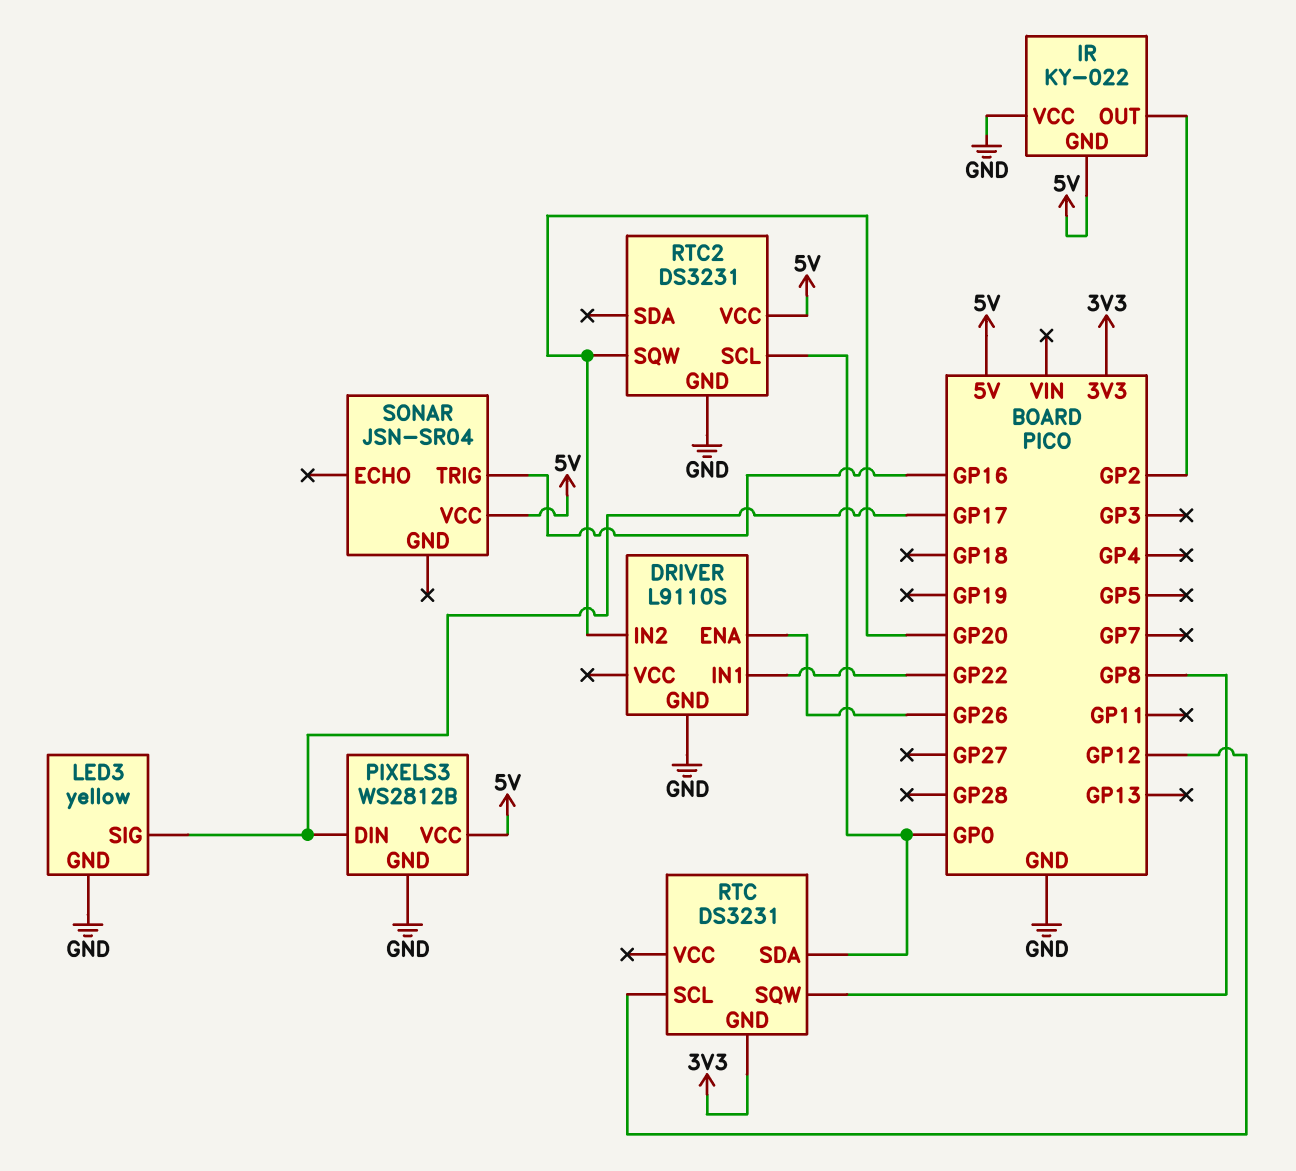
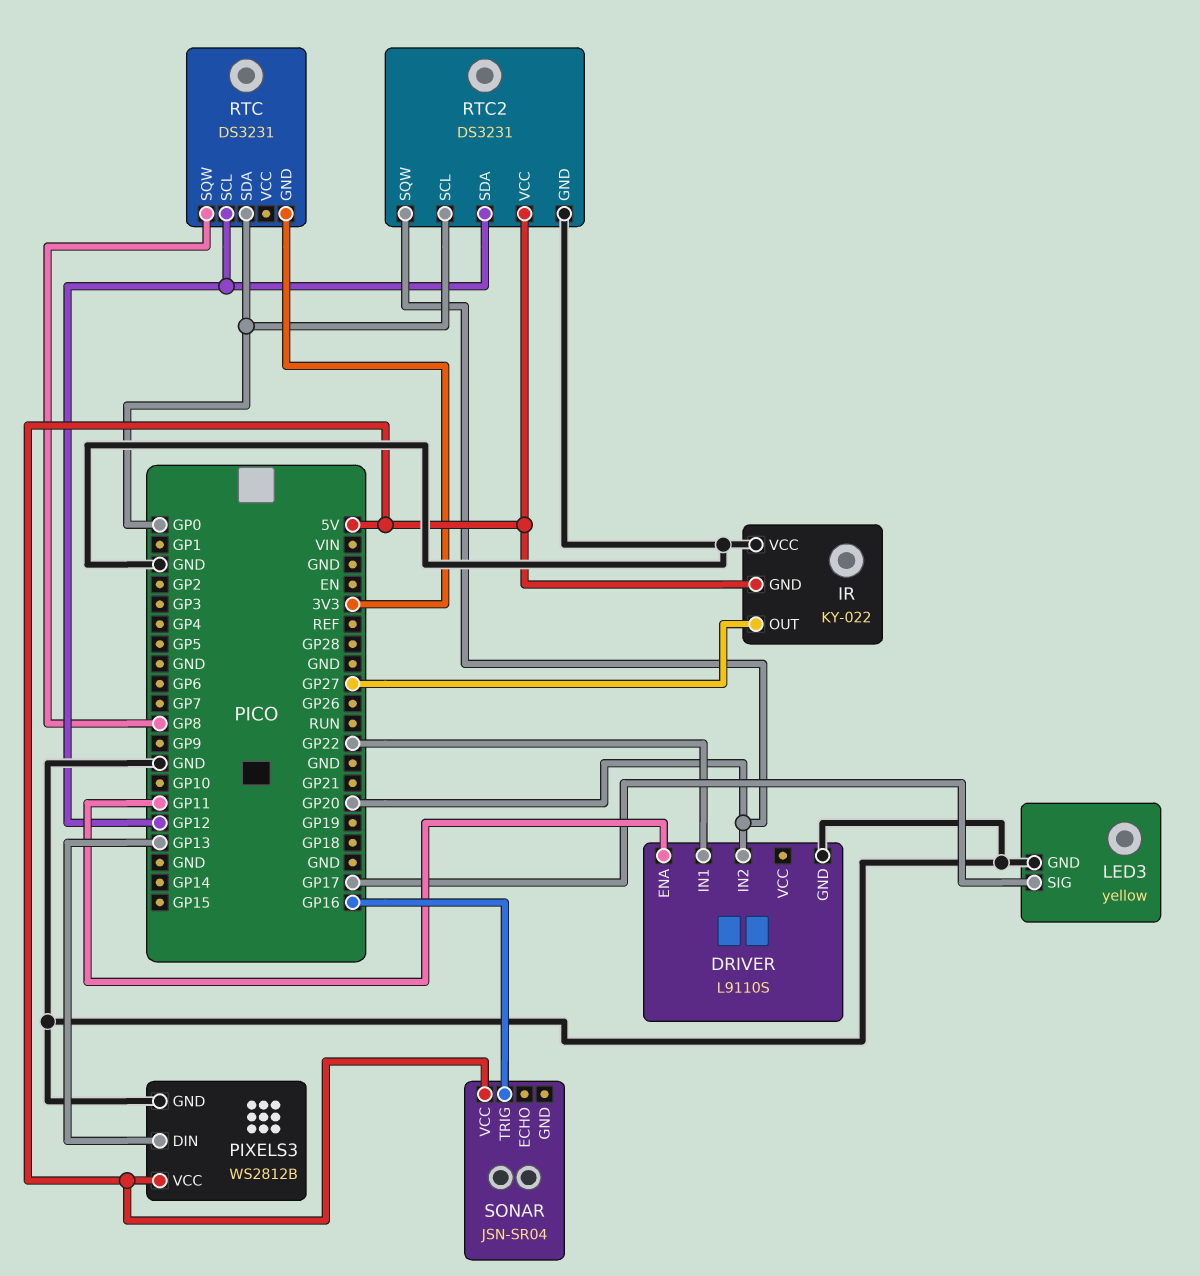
DRIVER pin ENA: GP26 -> GP11
IR pin OUT: GP2 -> GP27
PIXELS3 pin DIN: GP17 -> GP13
RTC2 pin SDA: none -> GP12

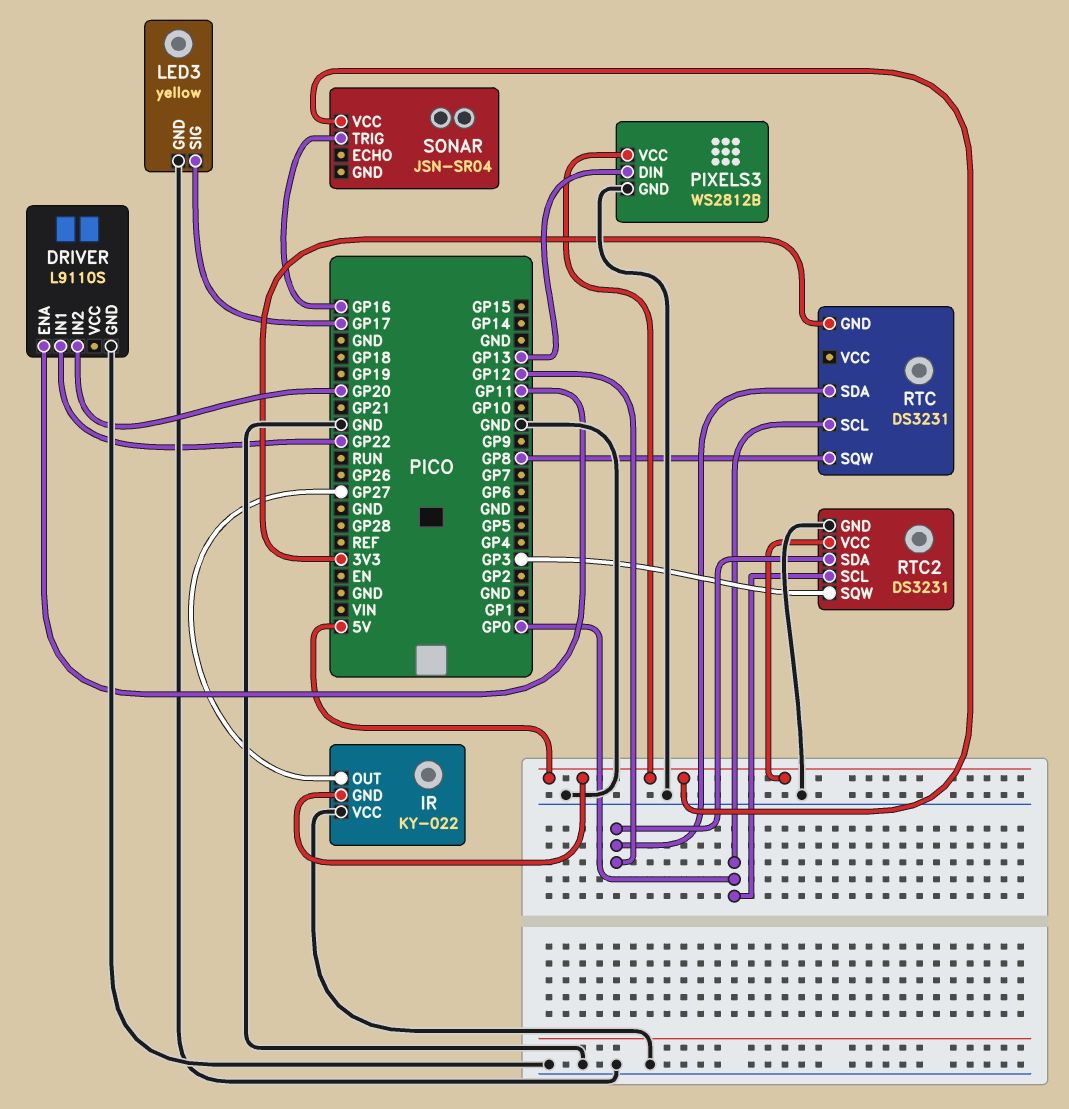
RTC pin SCL: GP12 -> GP0
RTC pin SDA: GP0 -> GP12
RTC2 pin SQW: GP20 -> GP3

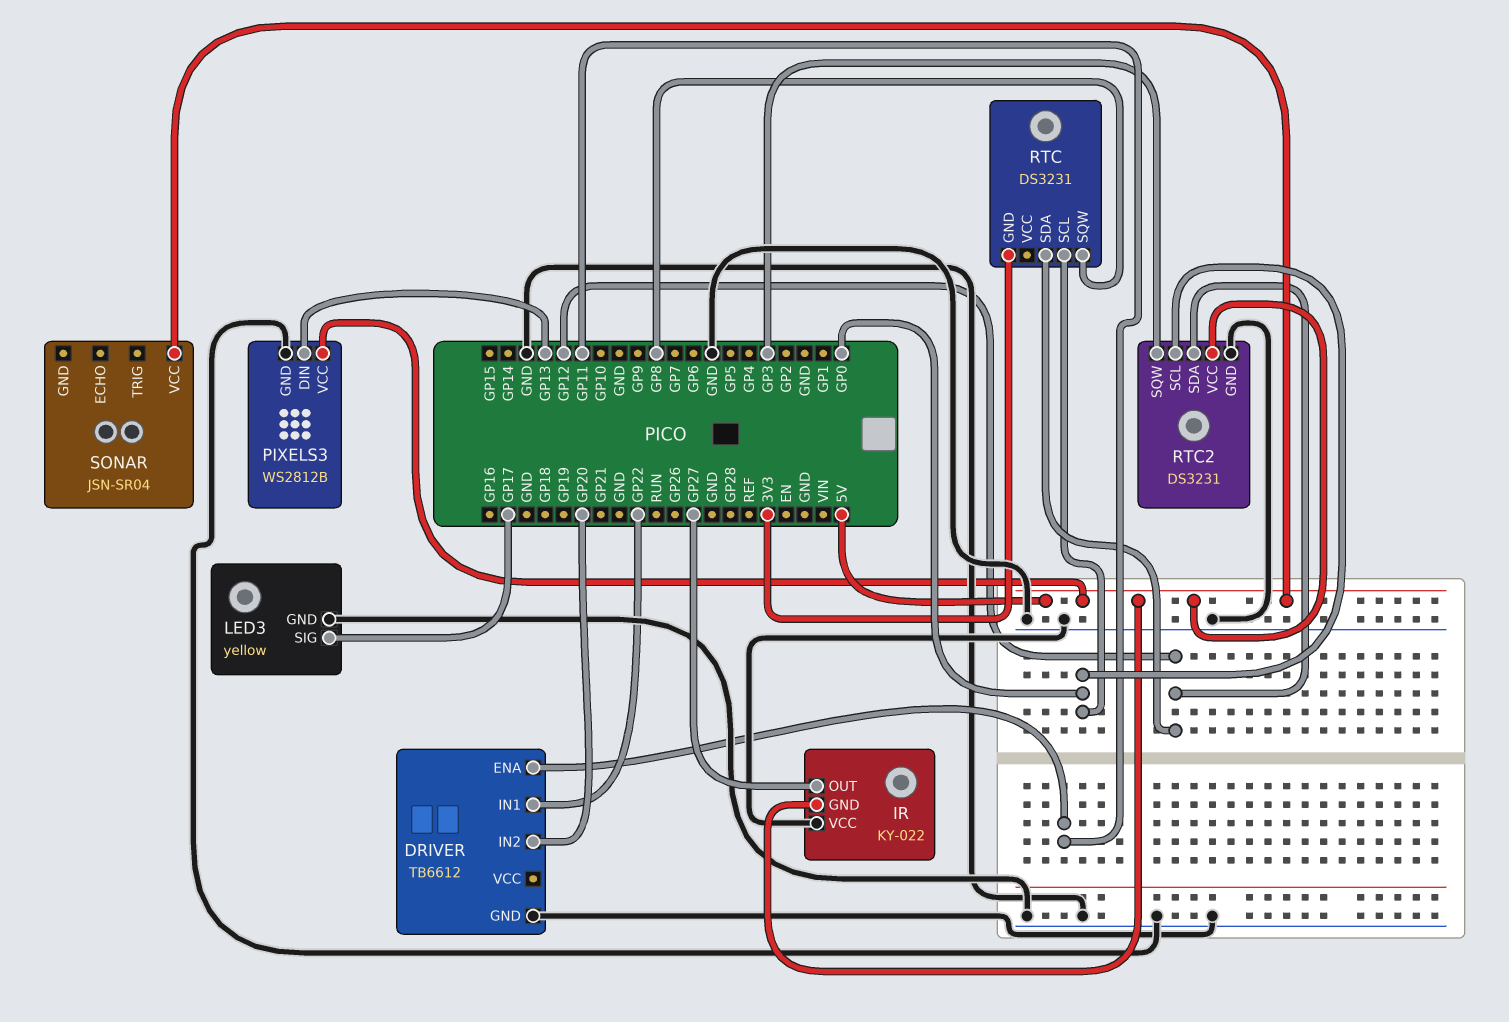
DRIVER: L9110S -> TB6612
SONAR pin TRIG: GP16 -> none

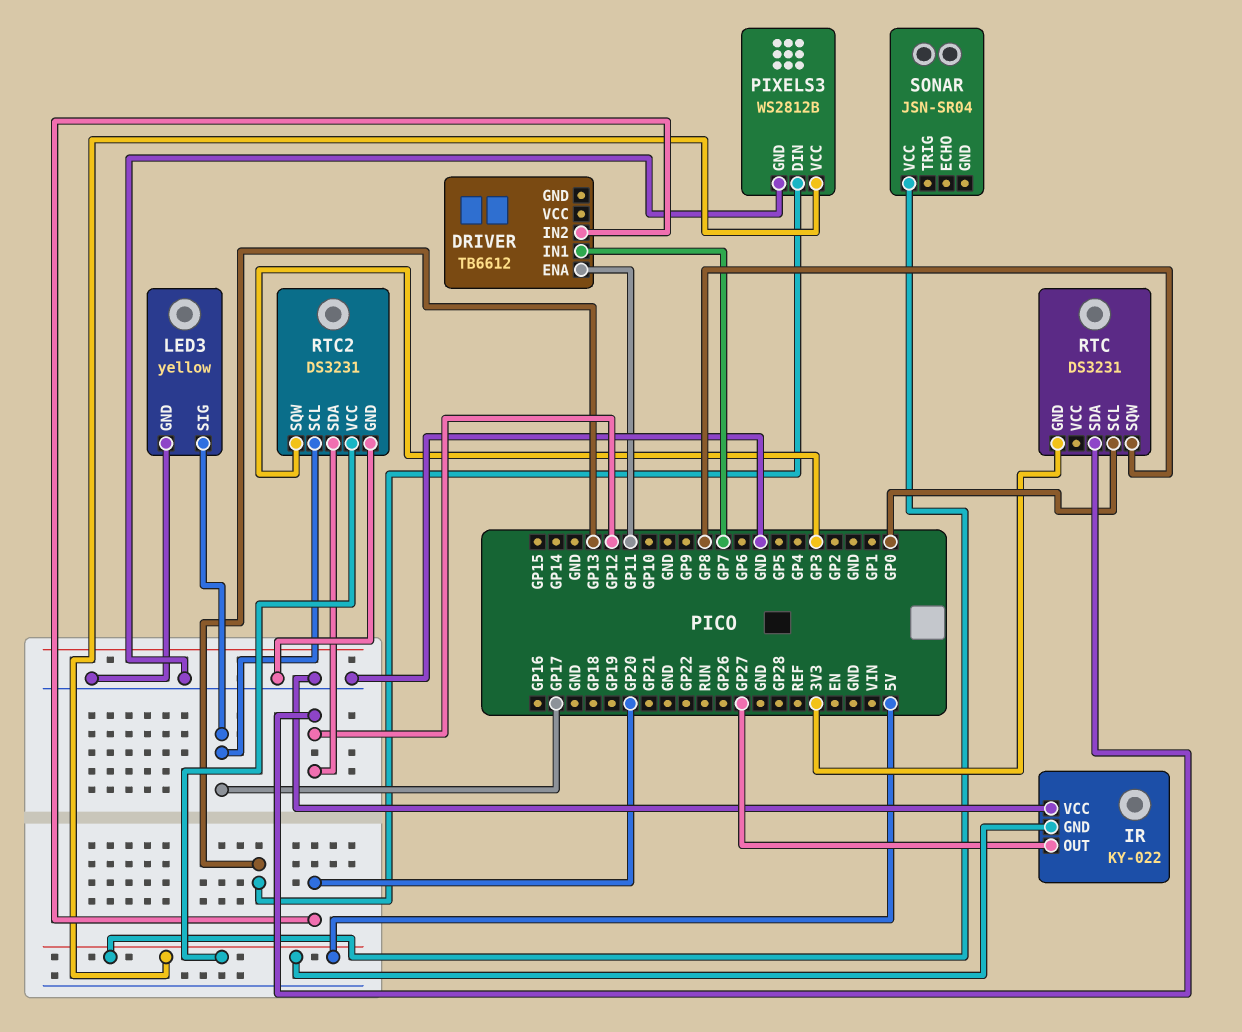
DRIVER pin GND: GND -> none
DRIVER pin IN1: GP22 -> GP7
RTC2 pin SCL: GP0 -> GP17

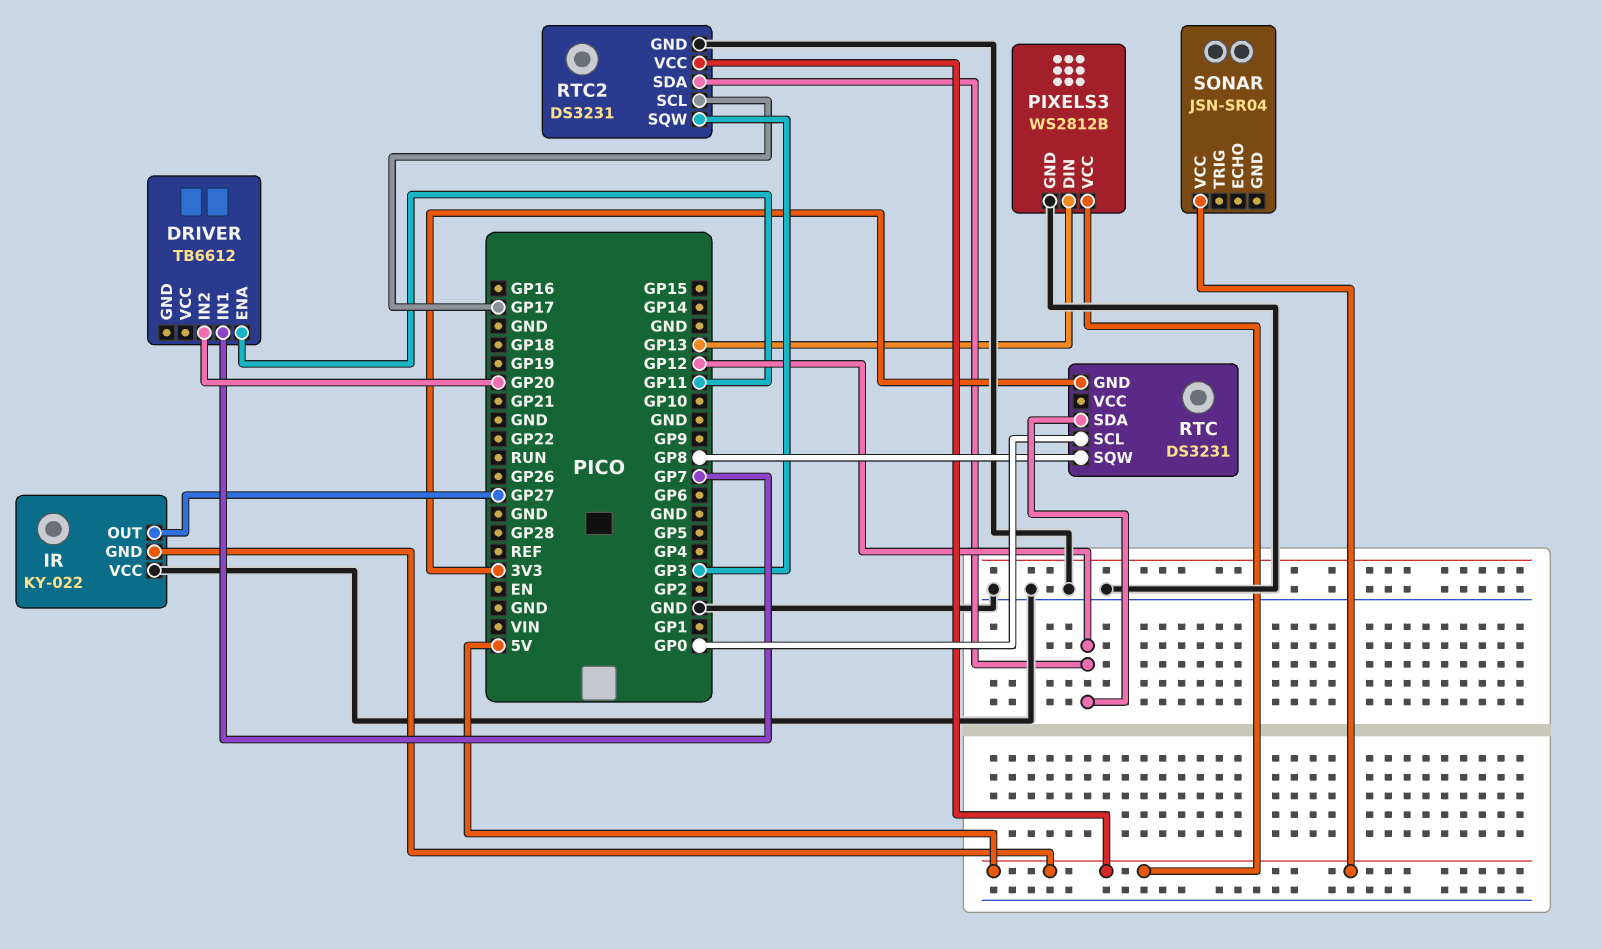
LED3: yellow -> none
LED3 pin GND: GND -> none
LED3 pin SIG: GP17 -> none

